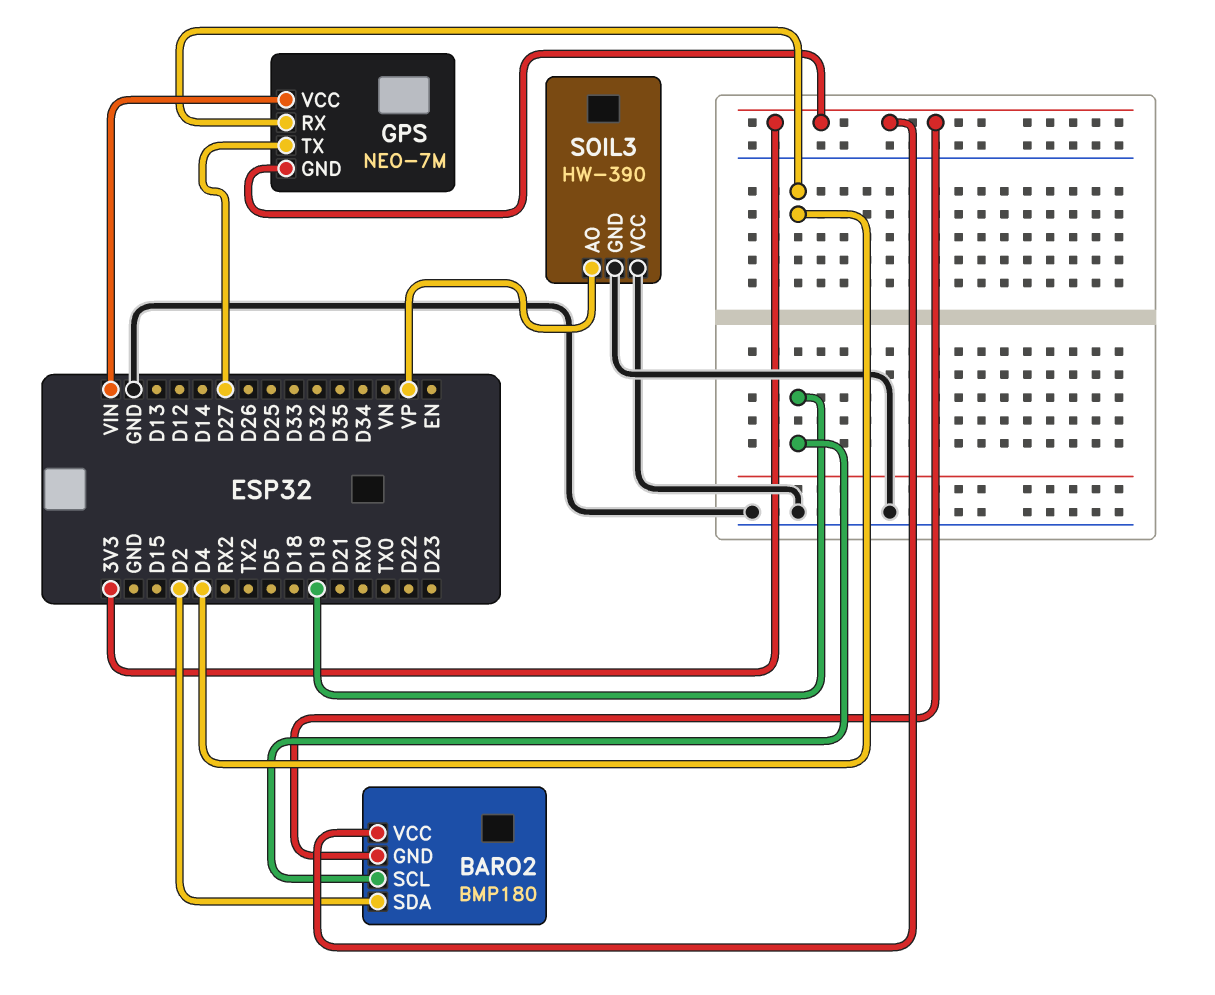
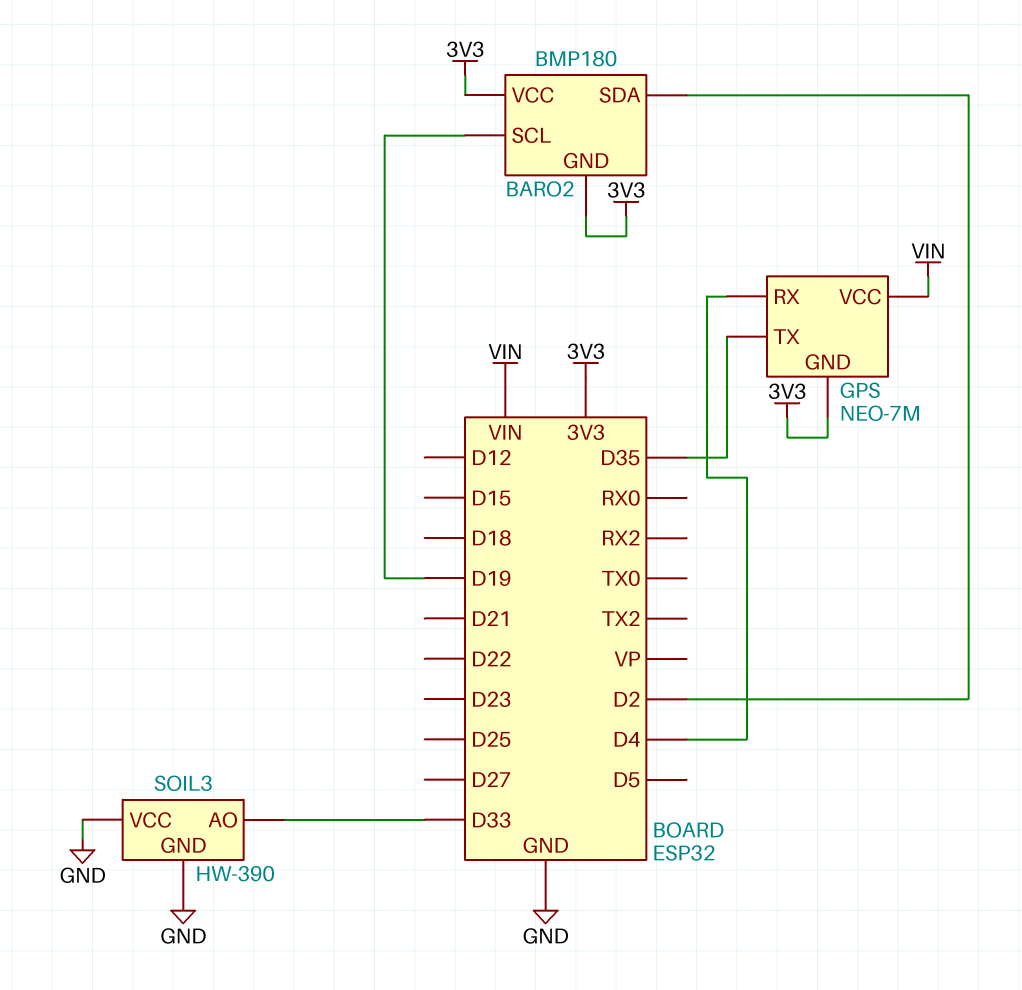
GPS pin TX: D27 -> D35
SOIL3 pin AO: VP -> D33

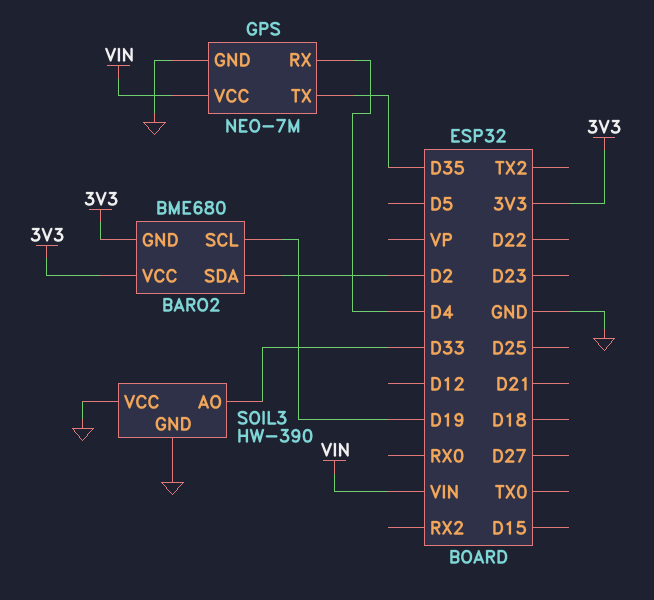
BARO2: BMP180 -> BME680
GPS pin GND: 3V3 -> GND

